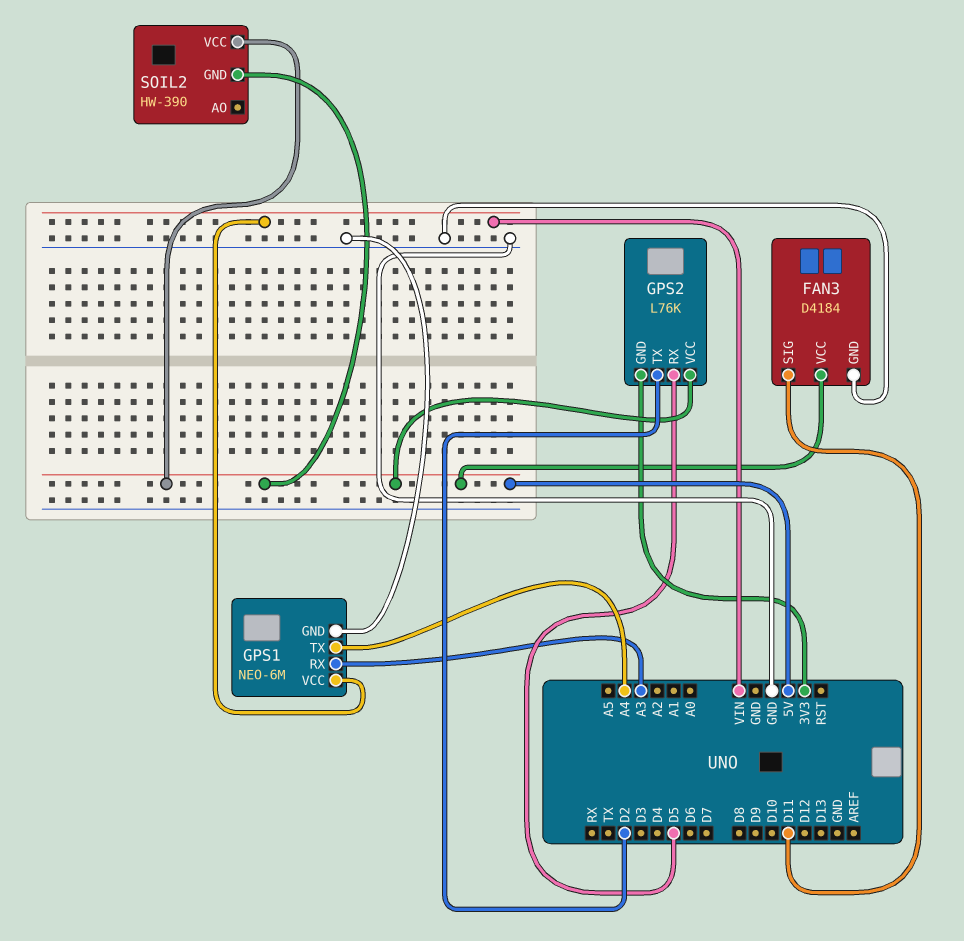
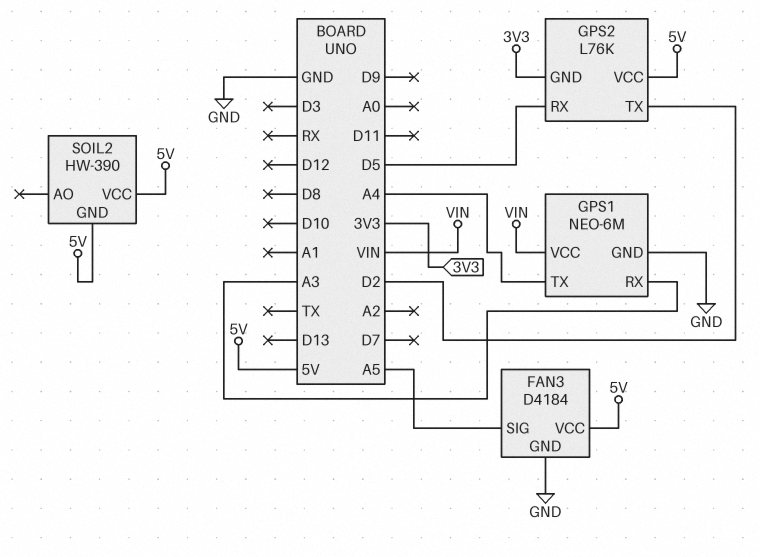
FAN3 pin SIG: D11 -> A5

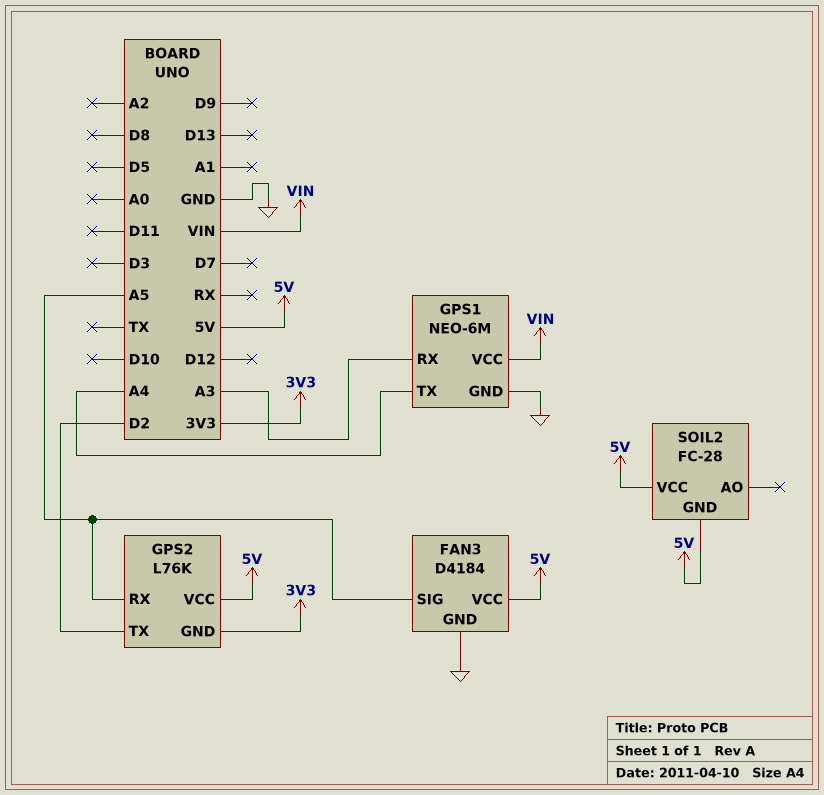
GPS2 pin RX: D5 -> A5
SOIL2: HW-390 -> FC-28

